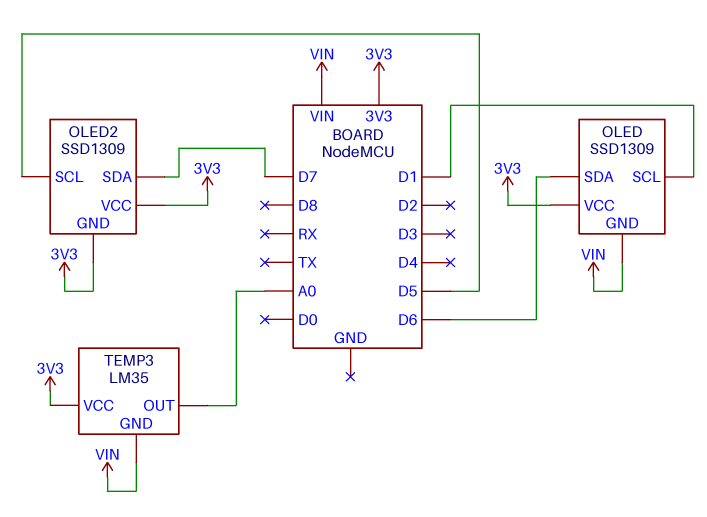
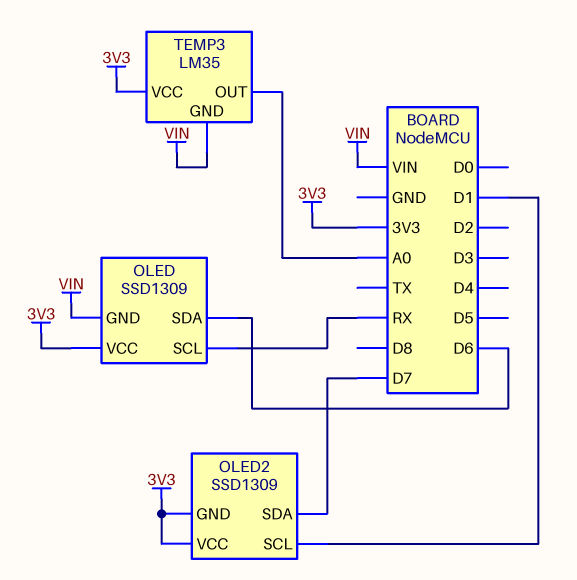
OLED pin SCL: D1 -> RX
OLED2 pin SCL: D5 -> D1

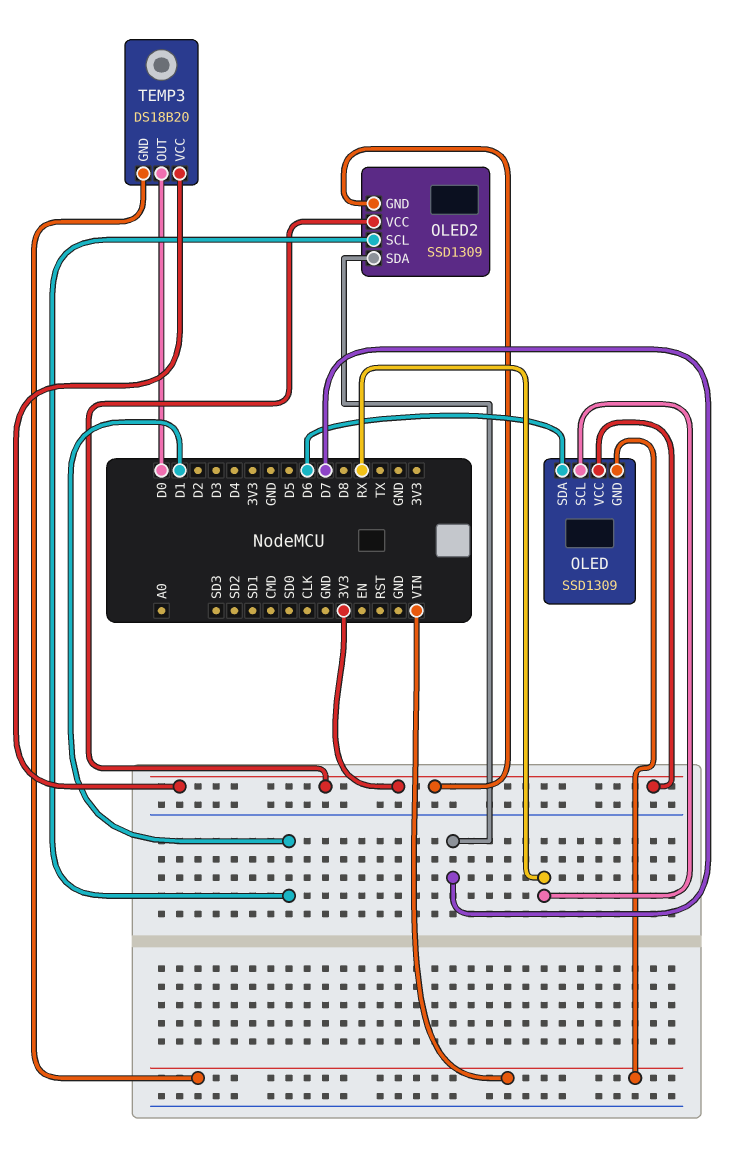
TEMP3: LM35 -> DS18B20
TEMP3 pin OUT: A0 -> D0

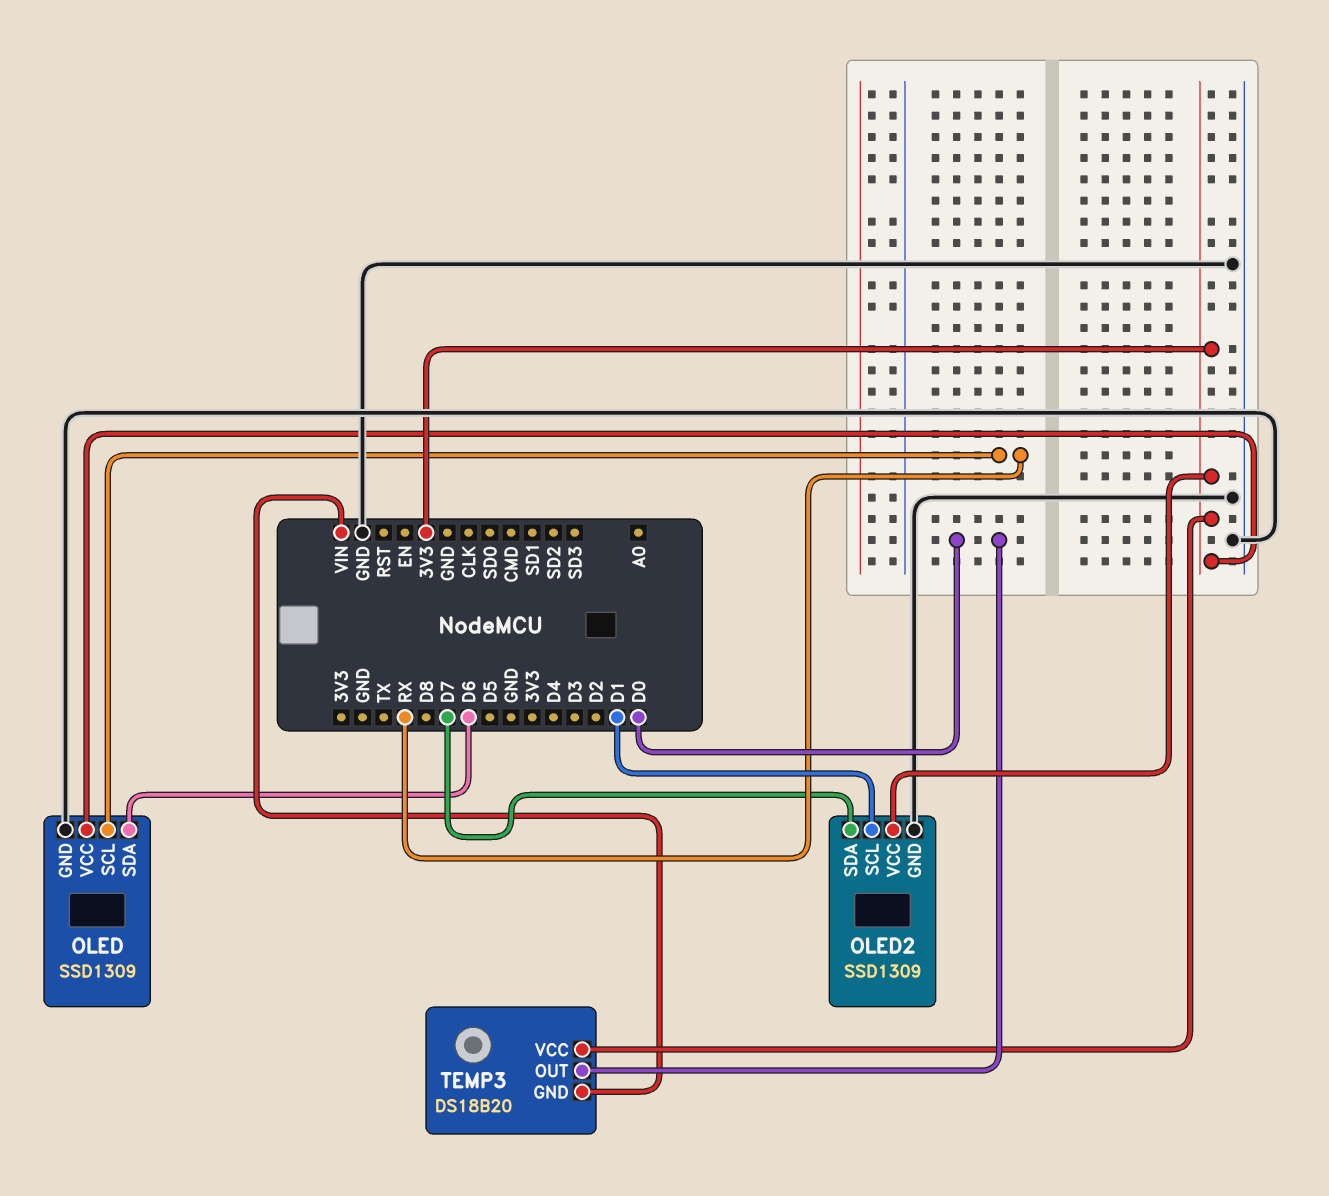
OLED pin GND: VIN -> GND
OLED2 pin GND: 3V3 -> GND

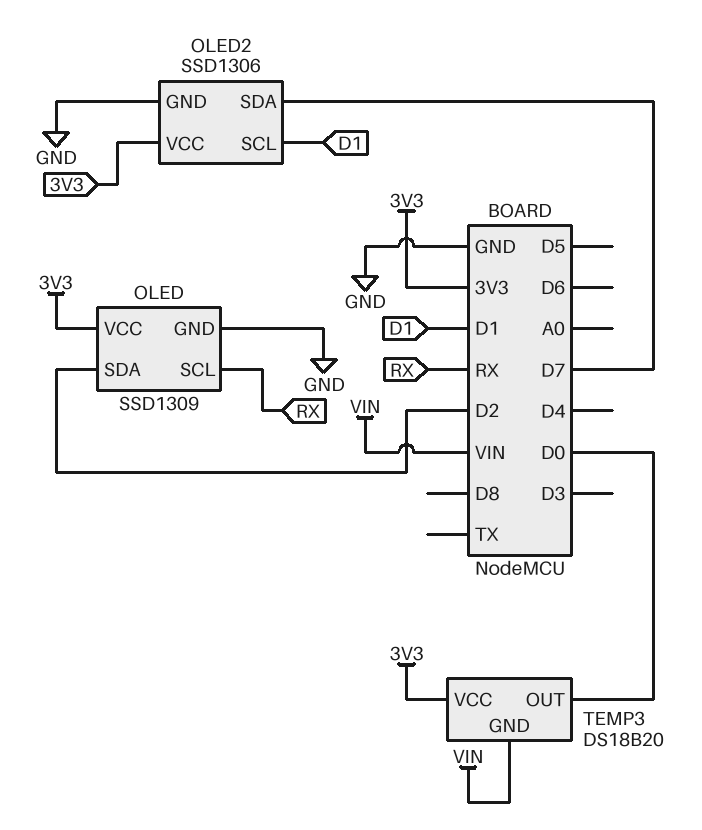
OLED pin SDA: D6 -> D2
OLED2: SSD1309 -> SSD1306

